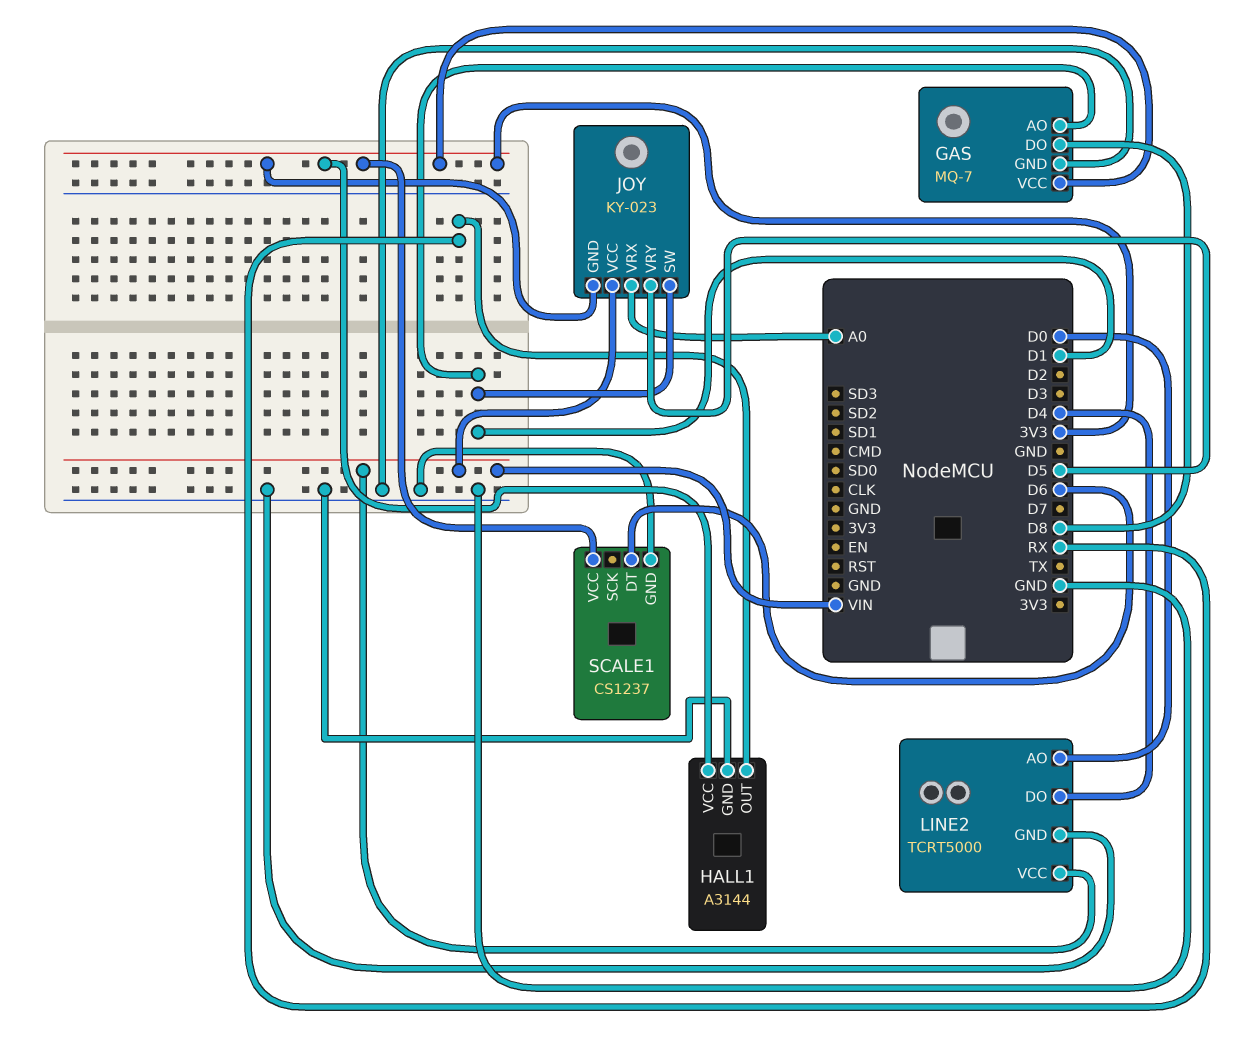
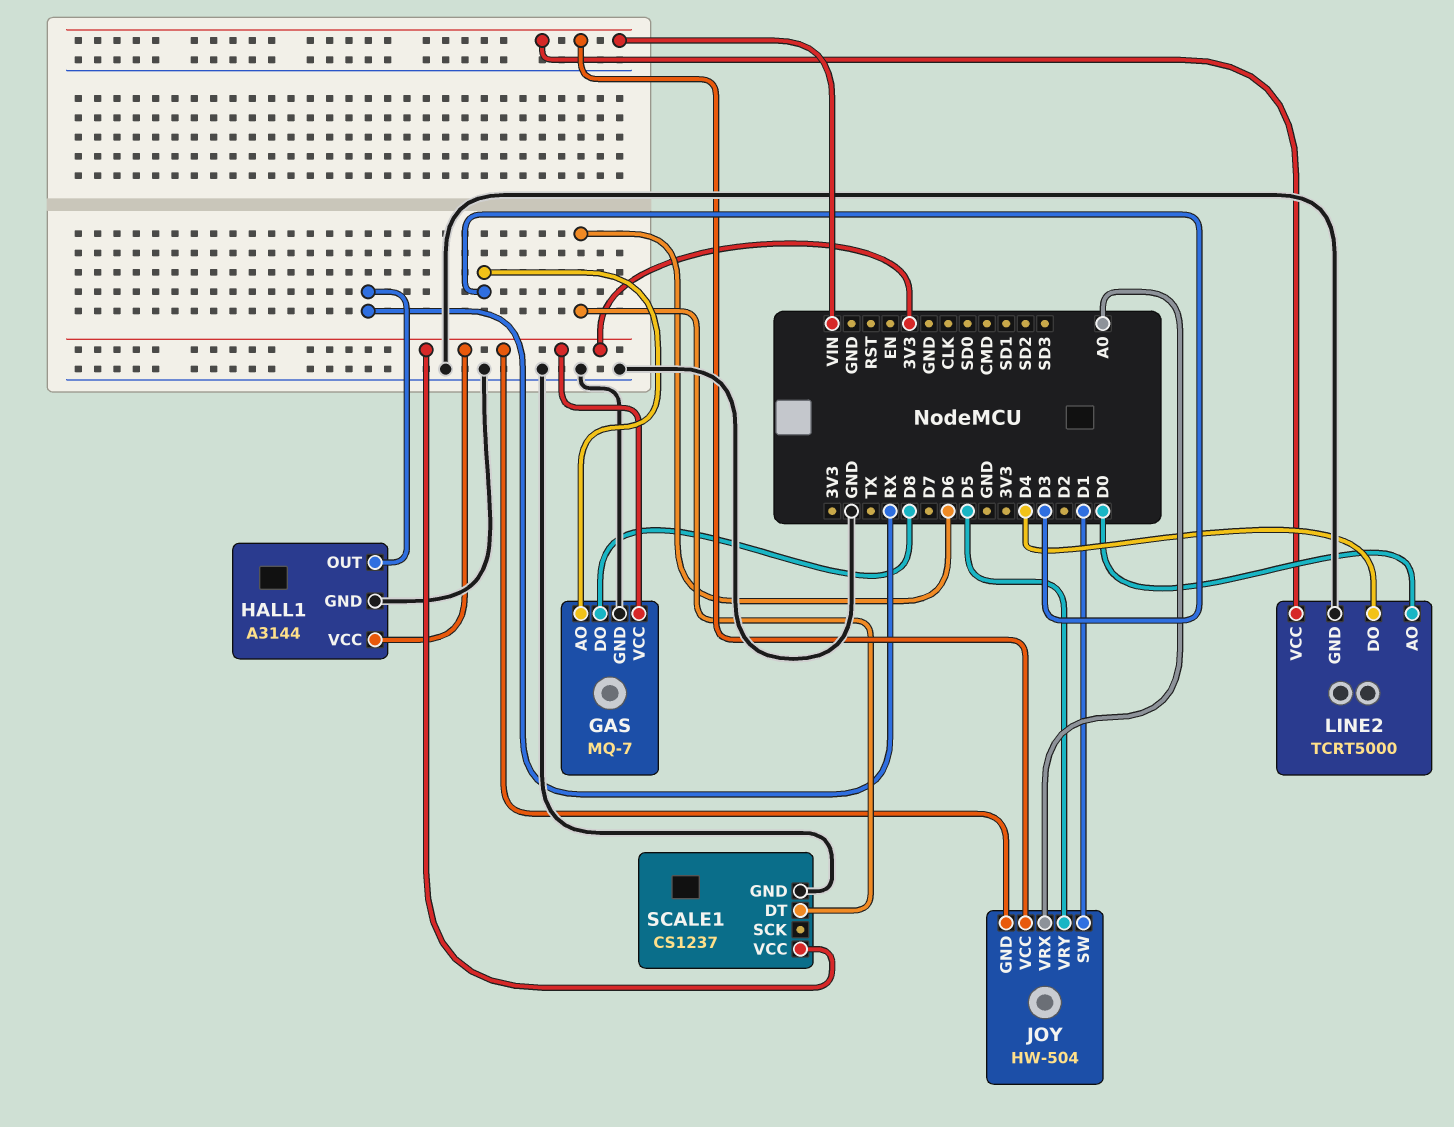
GAS pin AO: D1 -> D3
JOY: KY-023 -> HW-504

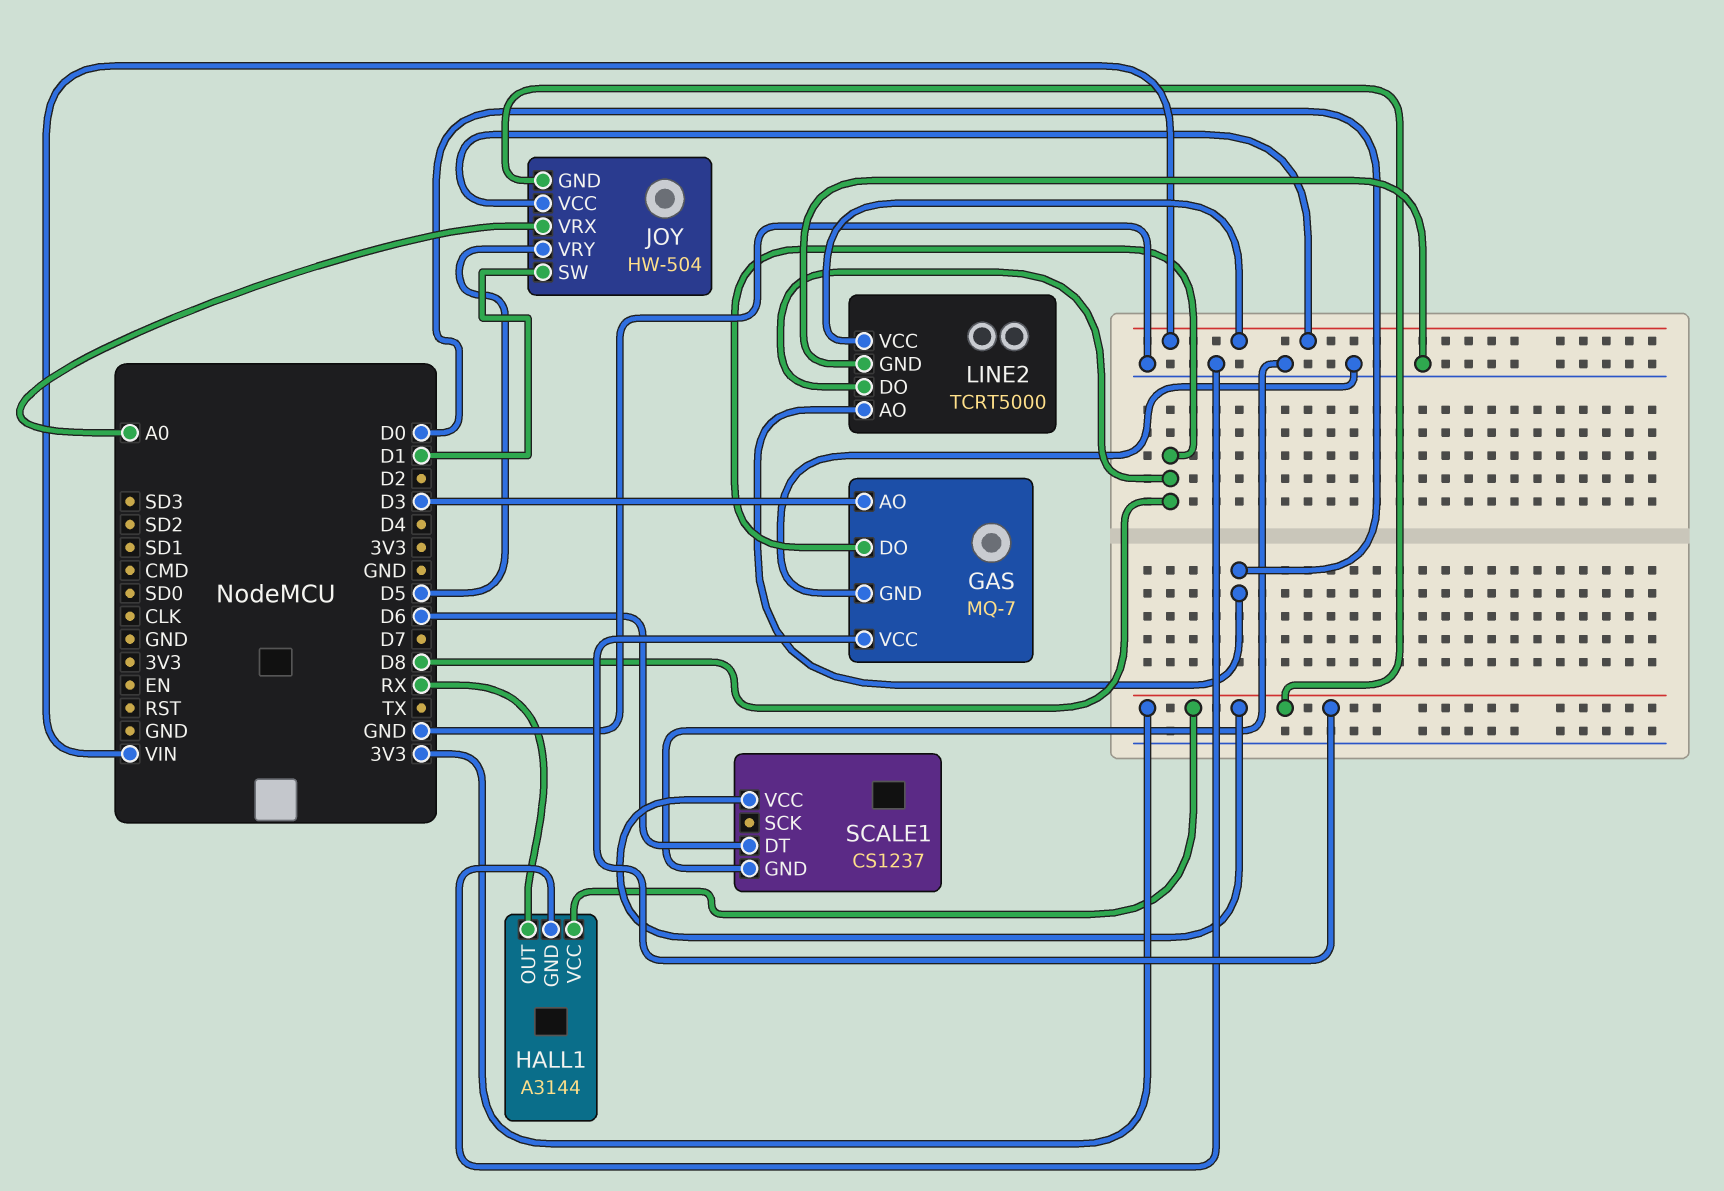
LINE2 pin DO: D4 -> D8

